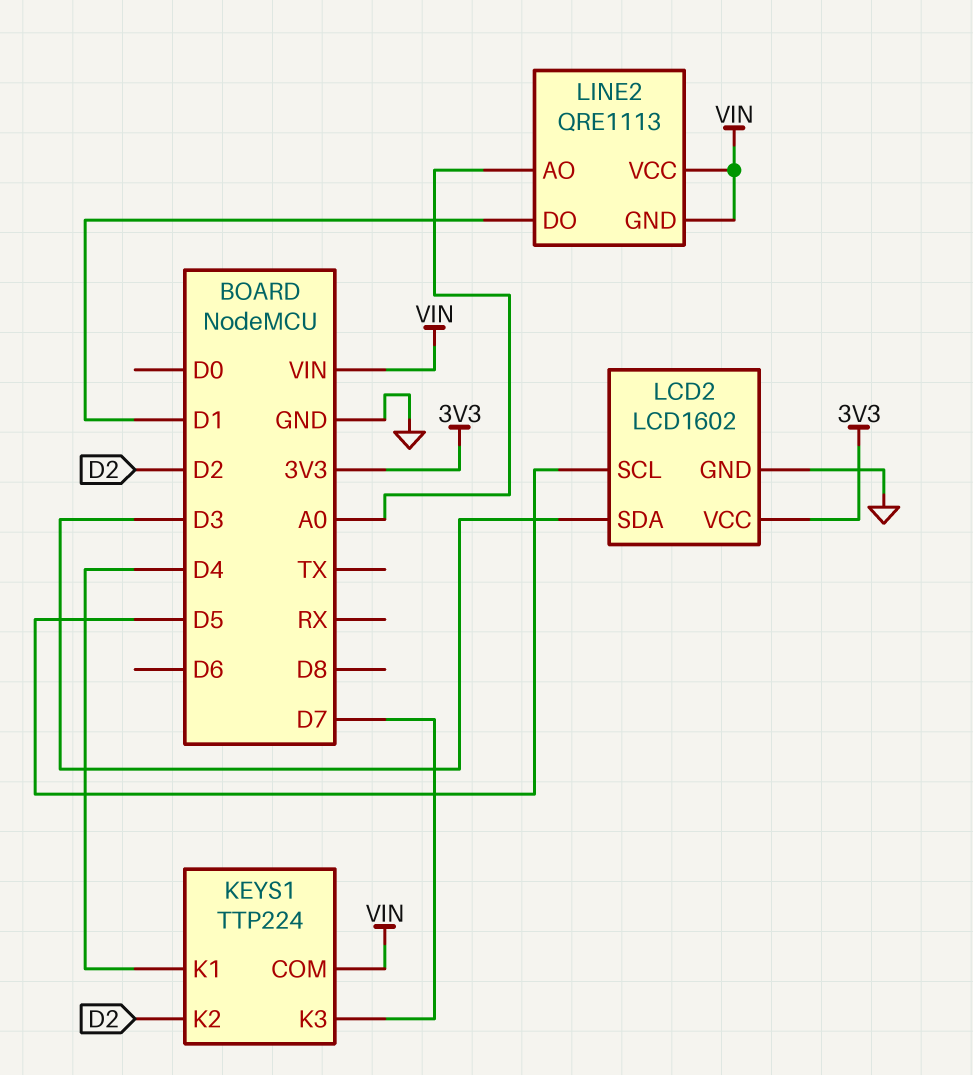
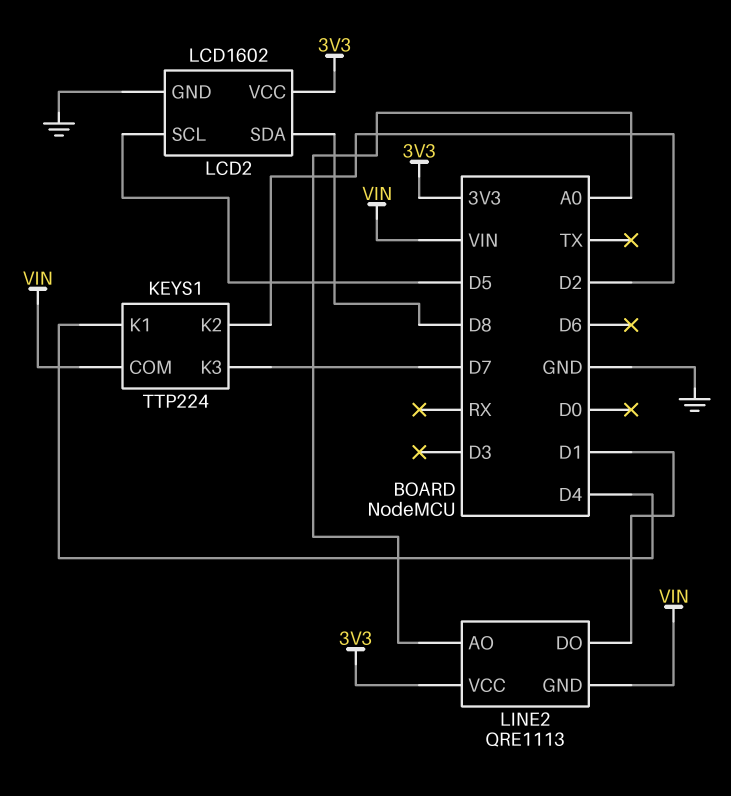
LCD2 pin SDA: D3 -> D8
LINE2 pin VCC: VIN -> 3V3

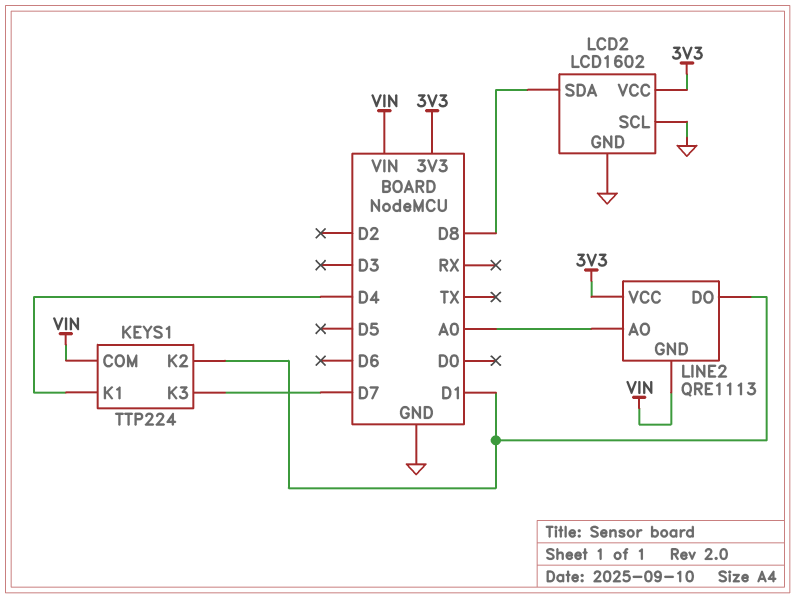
KEYS1 pin K2: D2 -> D1
LCD2 pin SCL: D5 -> GND

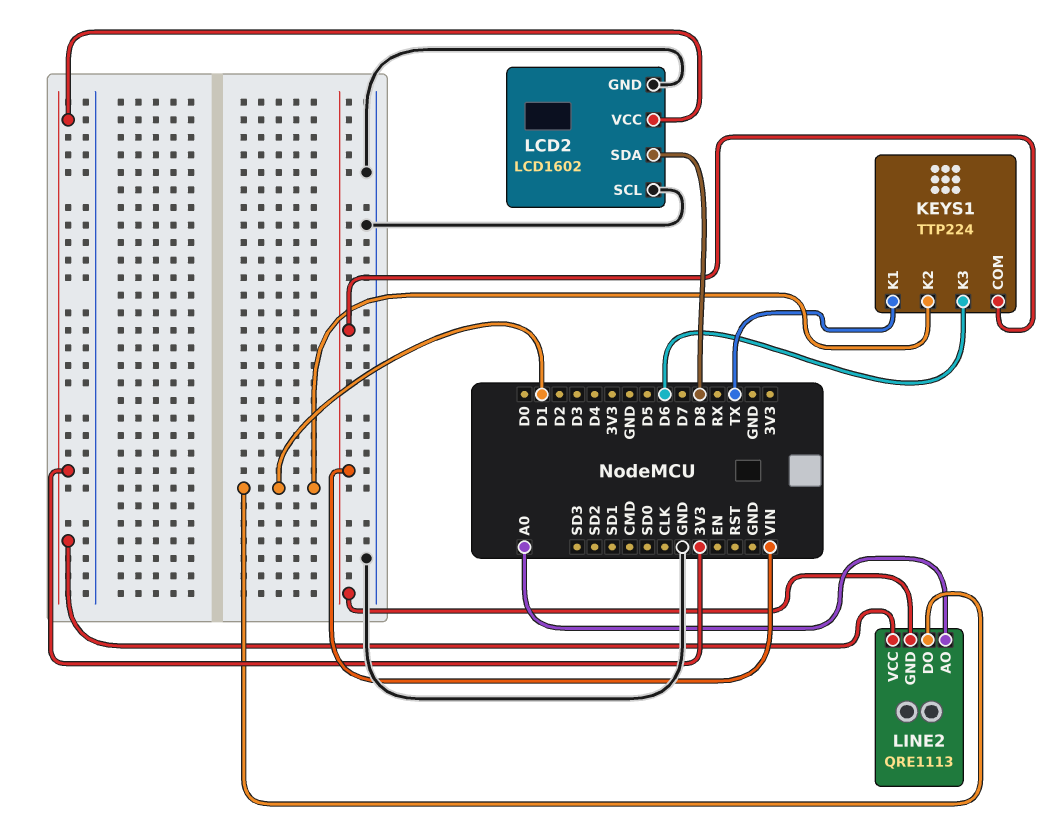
KEYS1 pin K1: D4 -> TX
KEYS1 pin K3: D7 -> D6

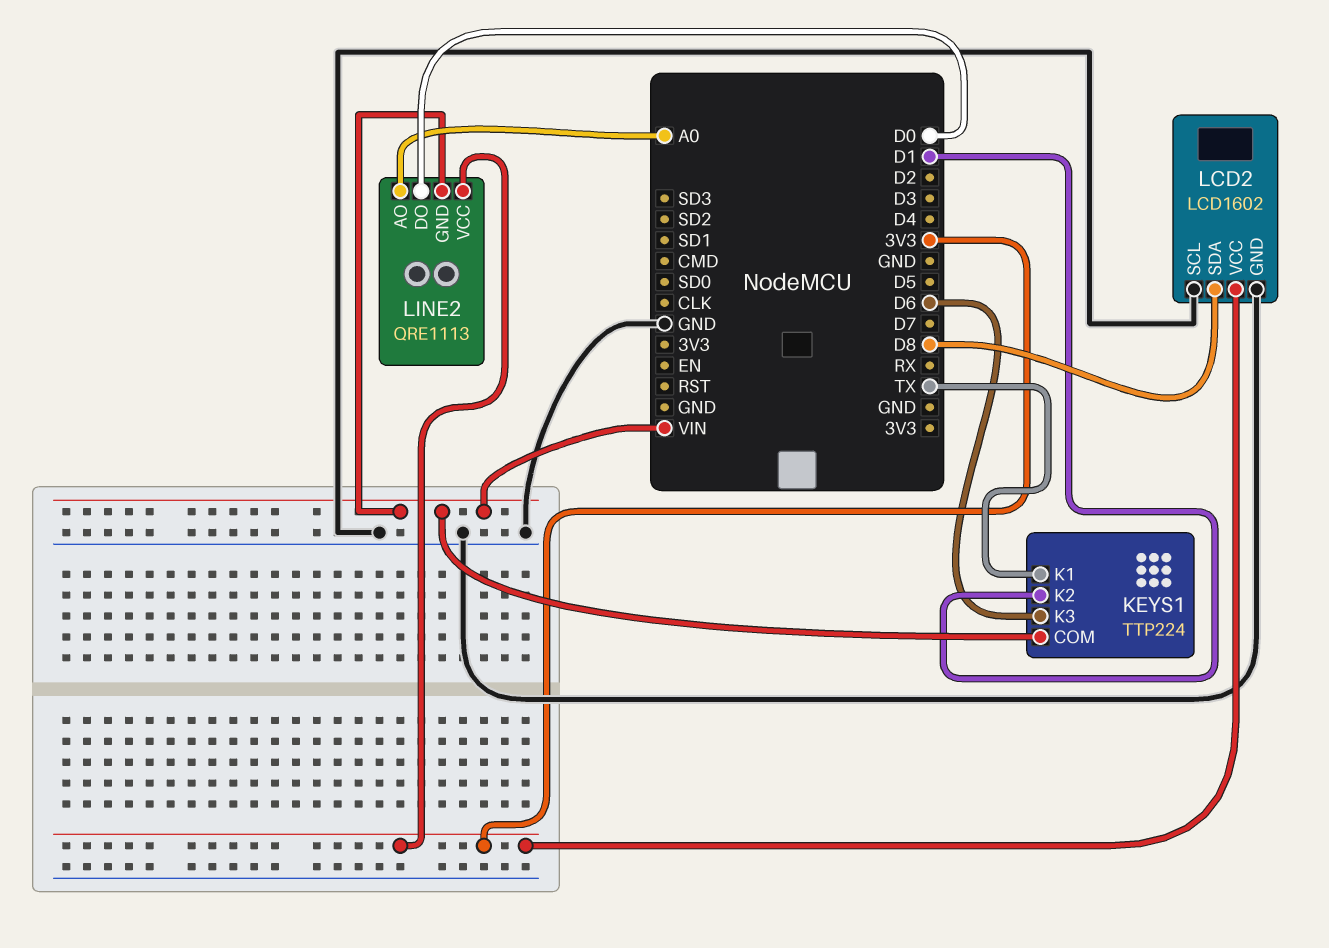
LINE2 pin DO: D1 -> D0

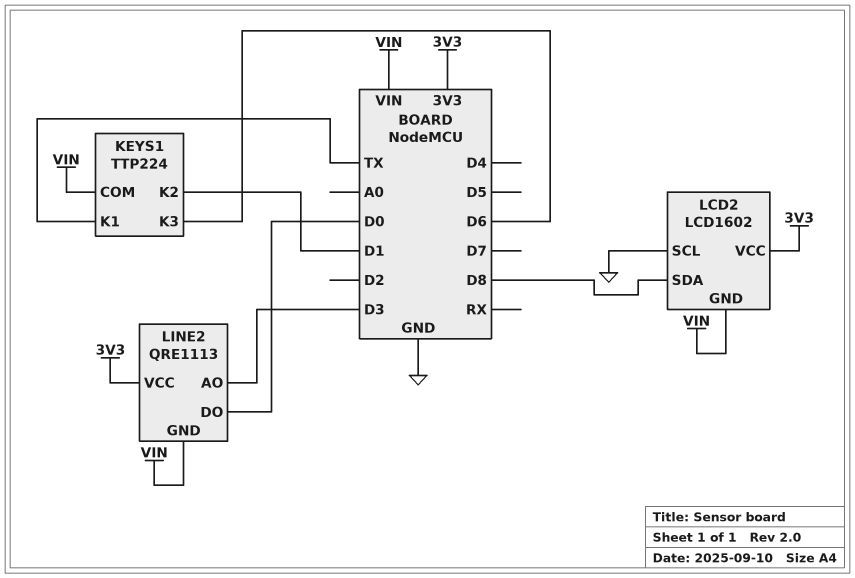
LCD2 pin GND: GND -> VIN
LINE2 pin AO: A0 -> D3

